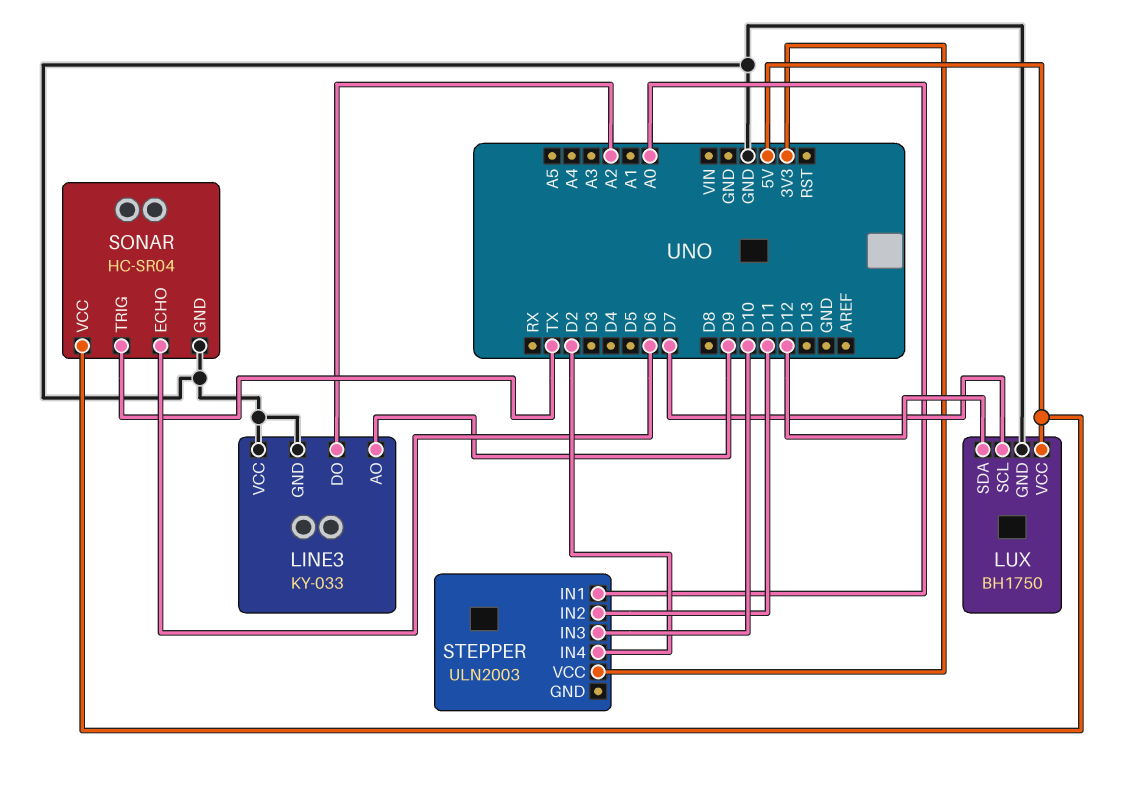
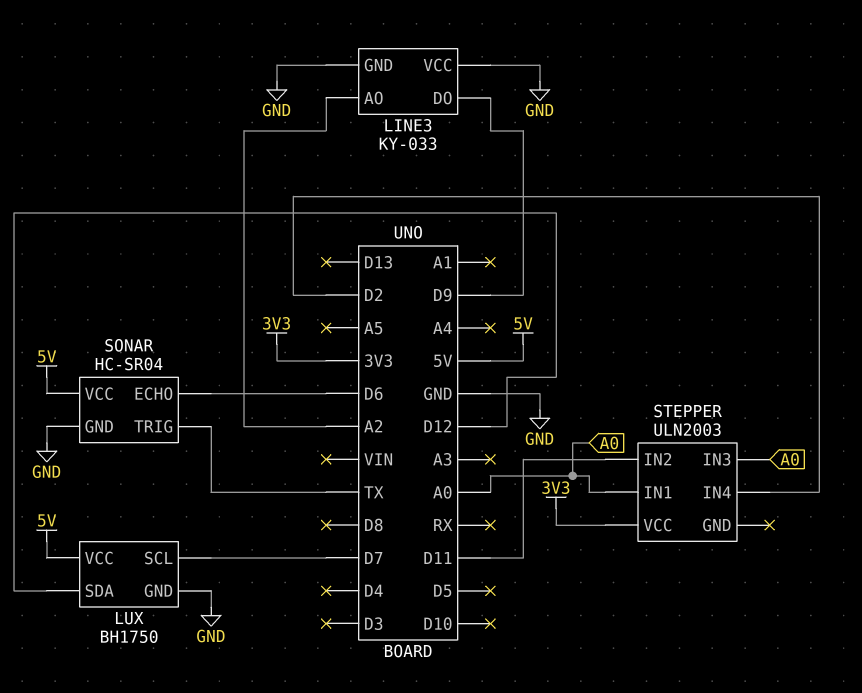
LINE3 pin AO: D9 -> A2
LINE3 pin DO: A2 -> D9
STEPPER pin IN3: D10 -> A0

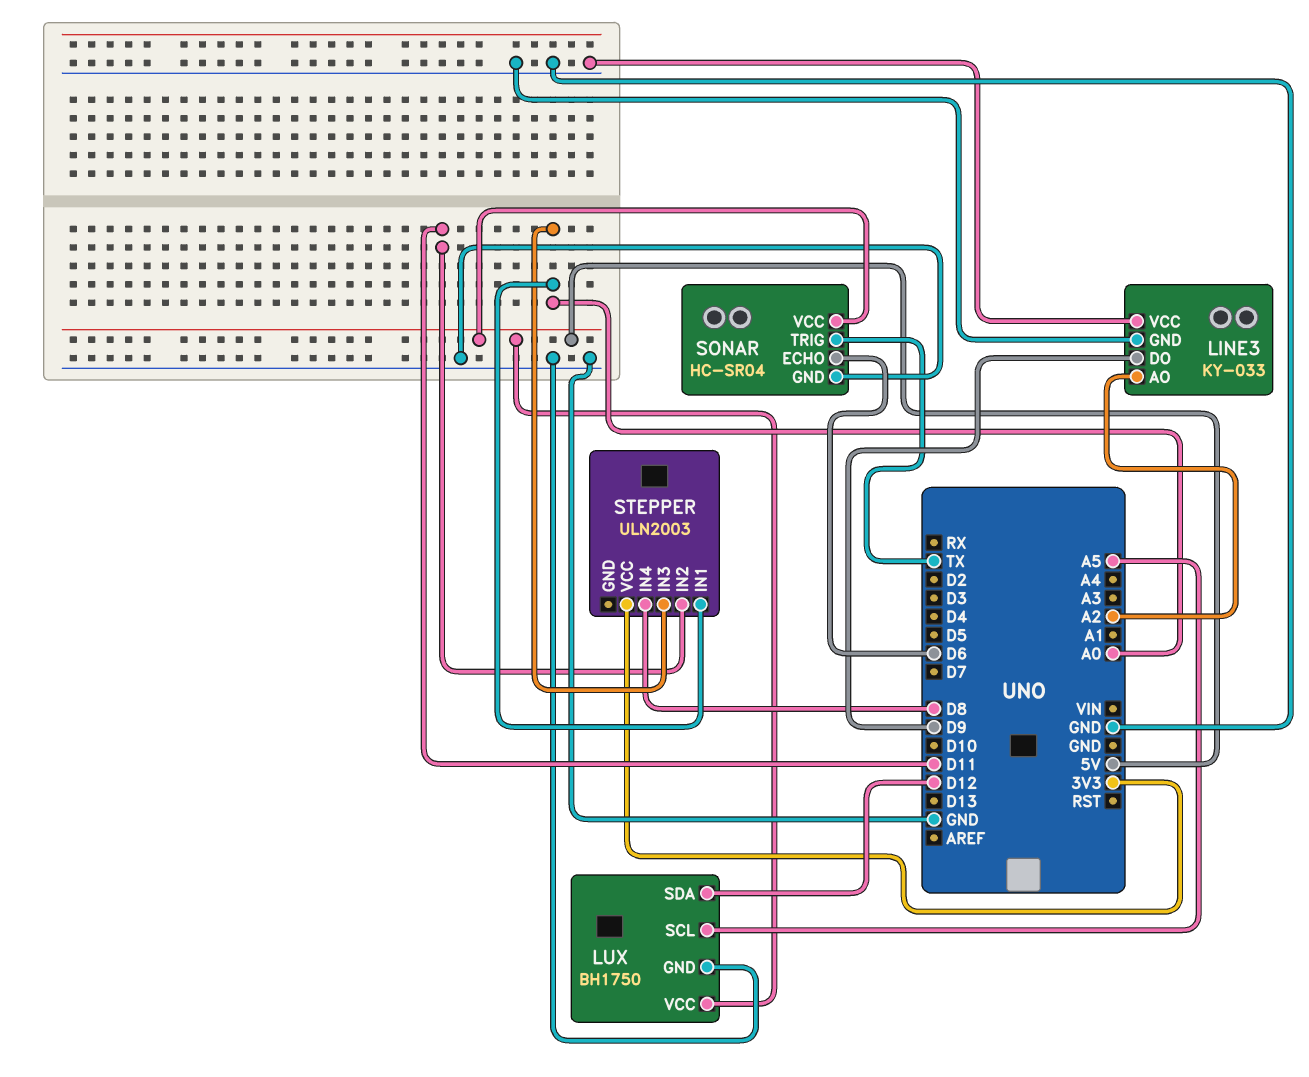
LUX pin SCL: D7 -> A5
STEPPER pin IN4: D2 -> D8

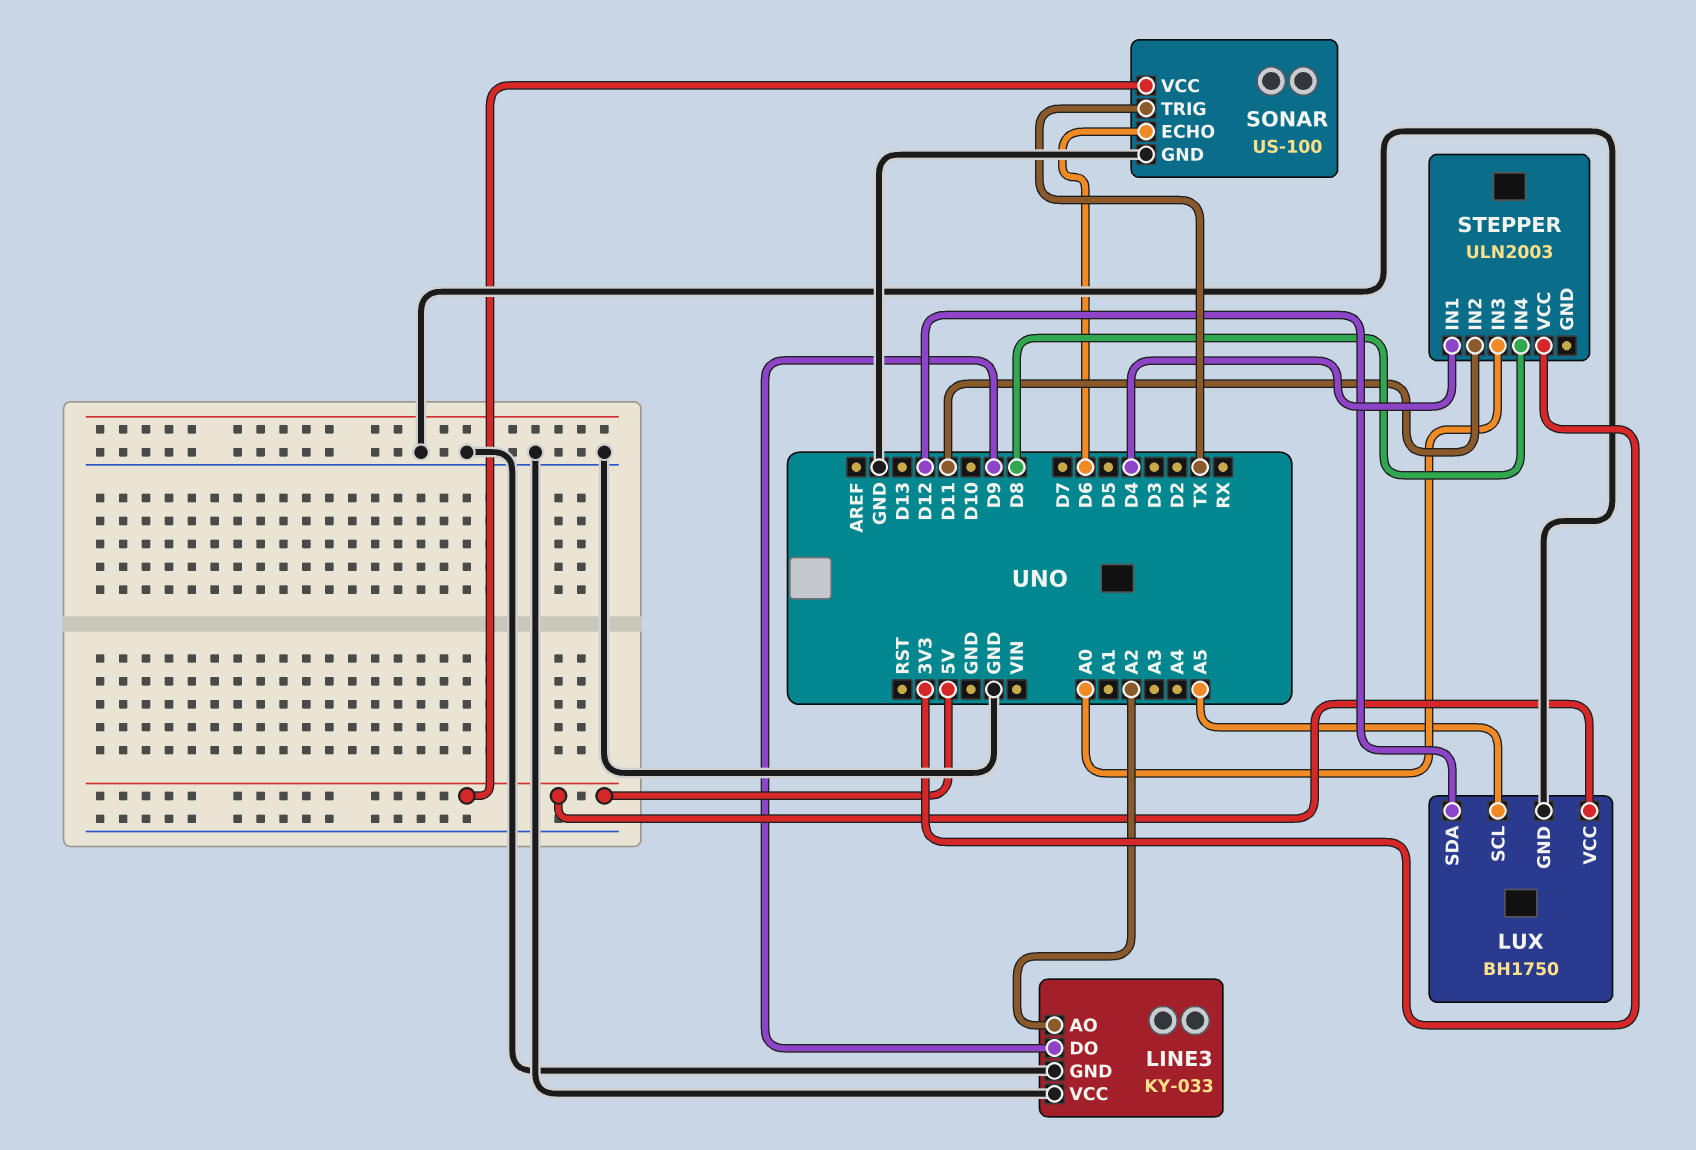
SONAR: HC-SR04 -> US-100
STEPPER pin IN1: A0 -> D4

